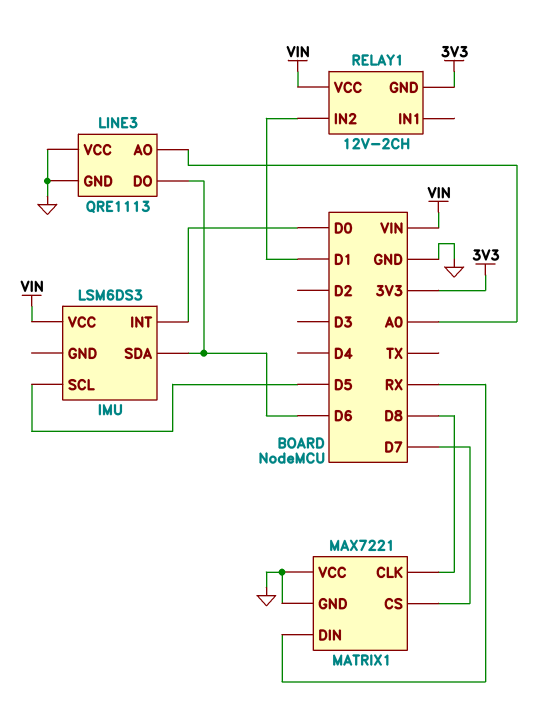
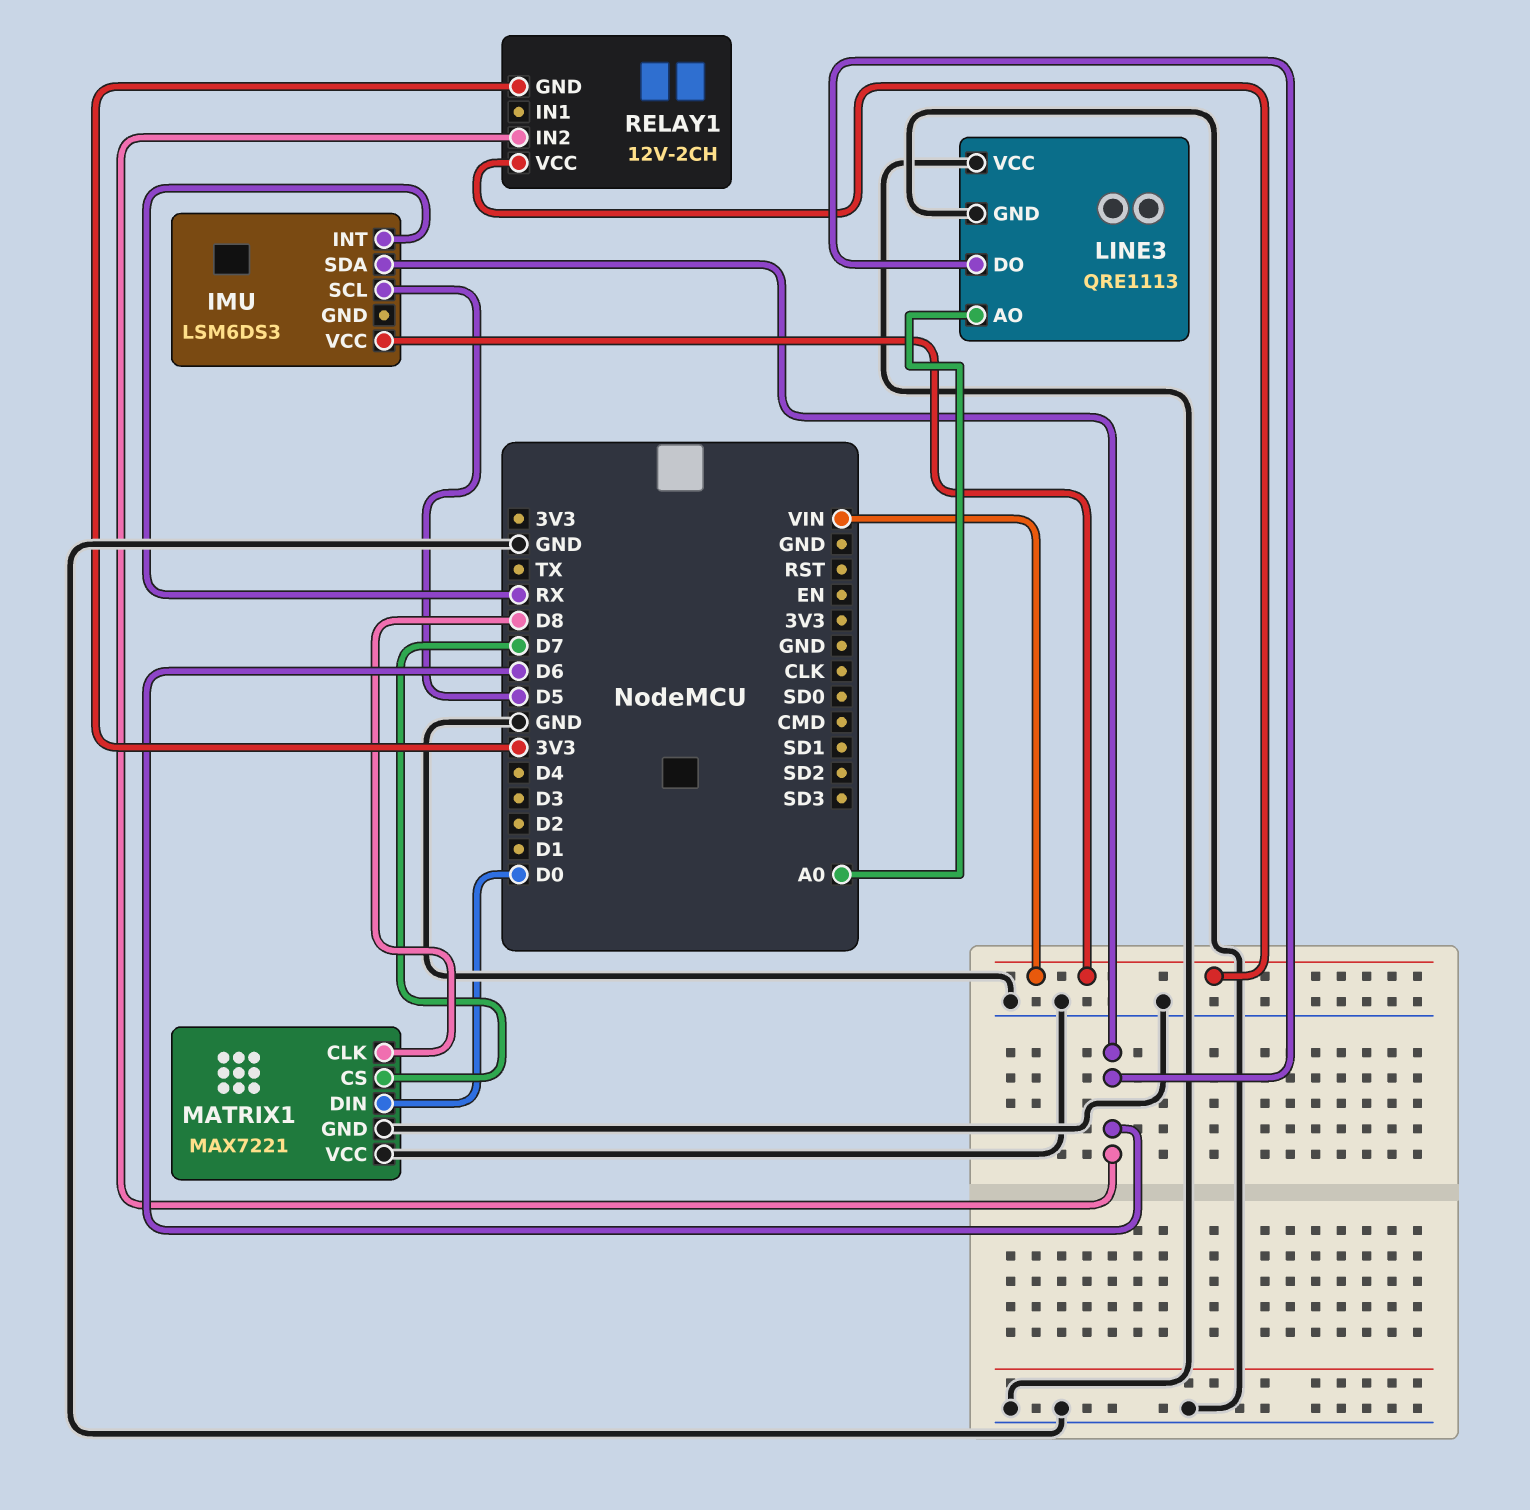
IMU pin INT: D0 -> RX
MATRIX1 pin DIN: RX -> D0
RELAY1 pin IN2: D1 -> D6

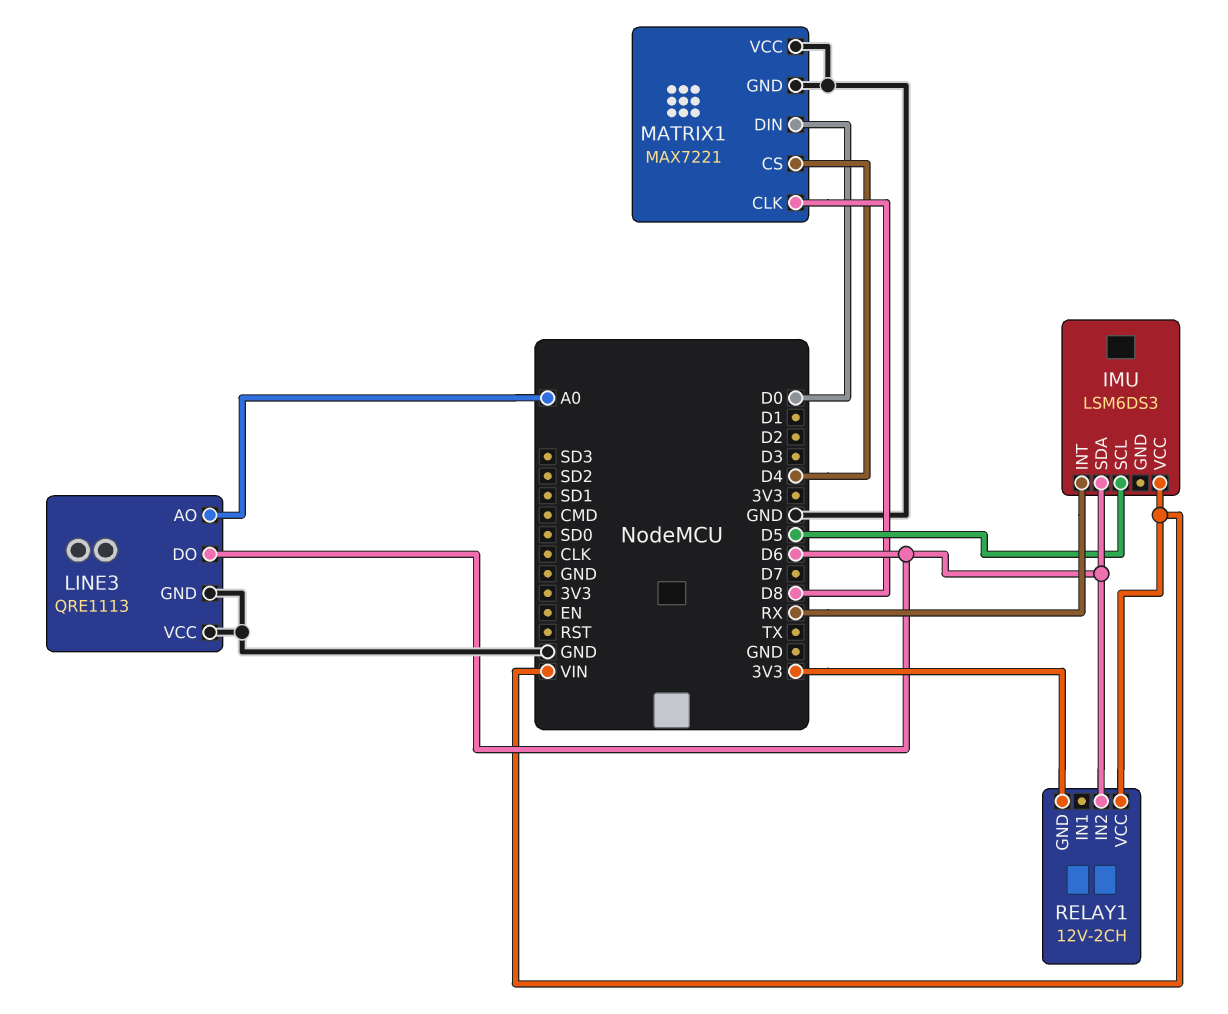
MATRIX1 pin CS: D7 -> D4

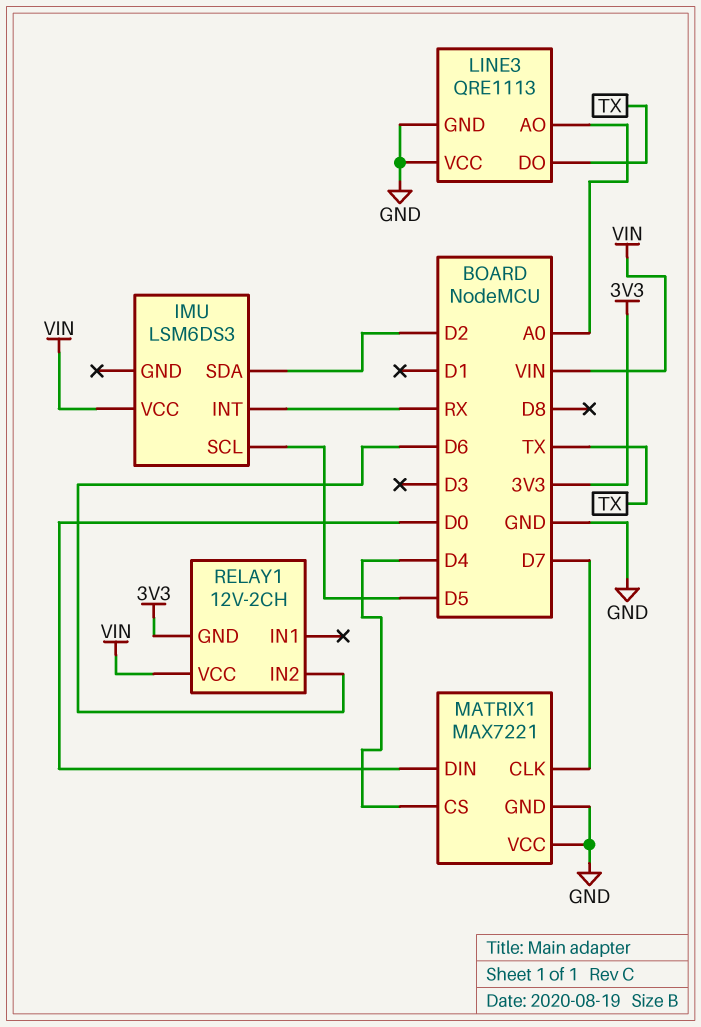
IMU pin SDA: D6 -> D2
LINE3 pin DO: D6 -> TX
MATRIX1 pin CLK: D8 -> D7

